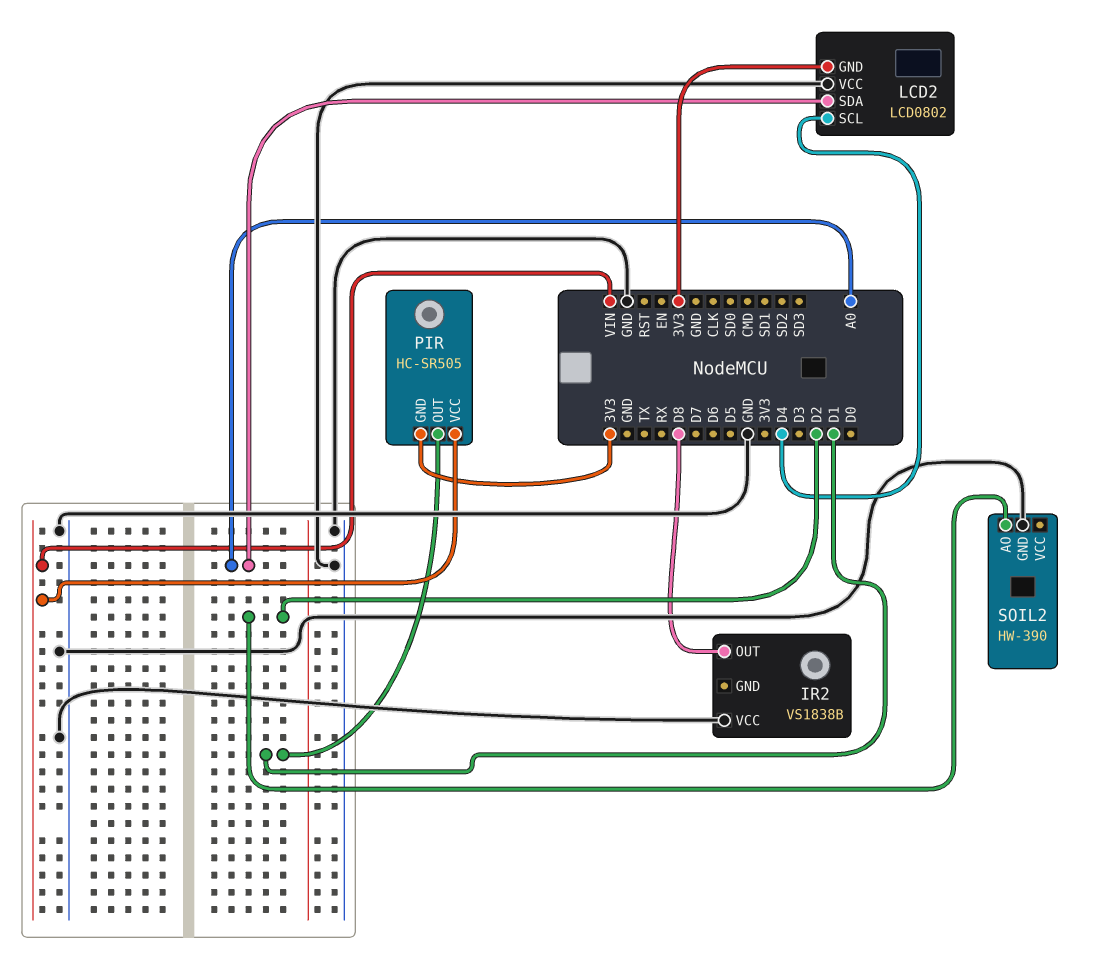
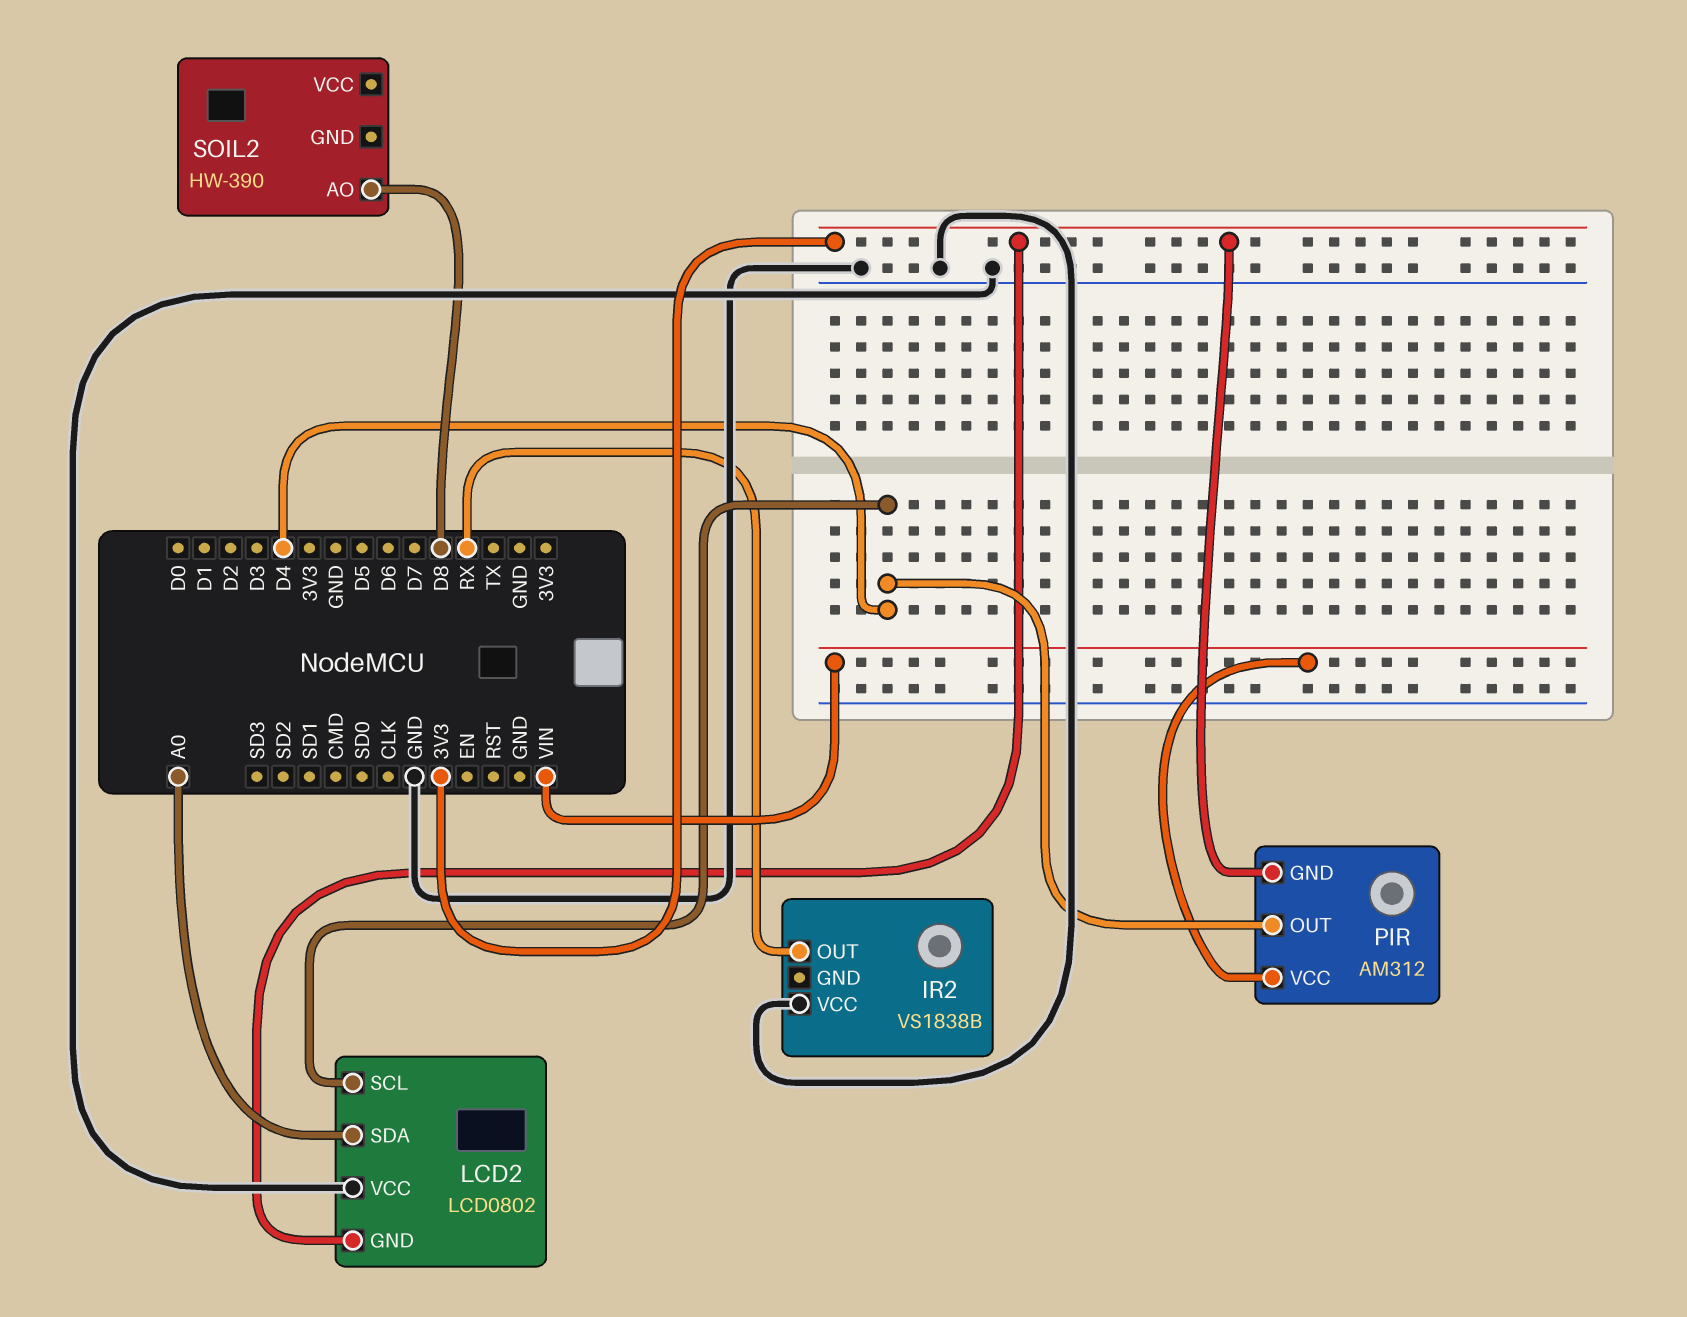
IR2 pin OUT: D8 -> RX
PIR: HC-SR505 -> AM312
PIR pin OUT: D1 -> D4
SOIL2 pin AO: D2 -> D8
SOIL2 pin GND: GND -> none

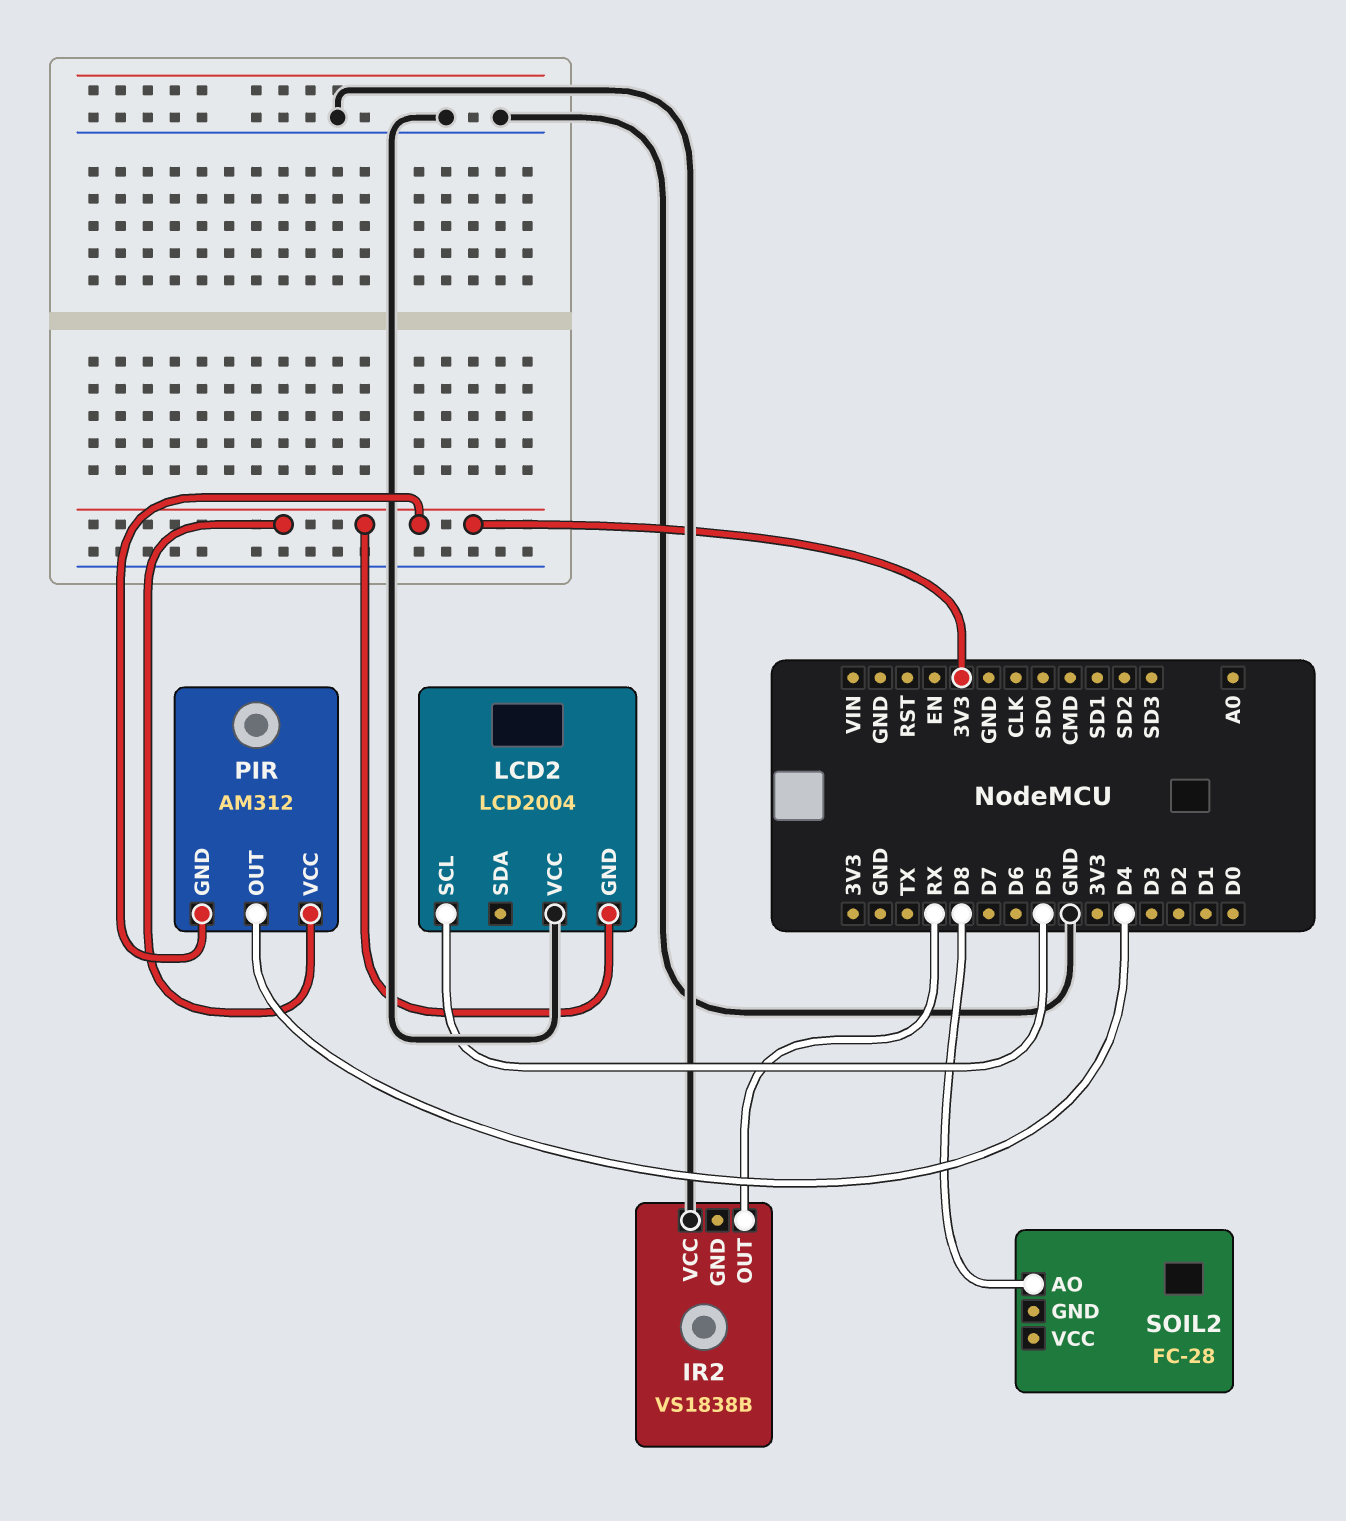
LCD2: LCD0802 -> LCD2004
LCD2 pin SCL: D4 -> D5
LCD2 pin SDA: A0 -> none
PIR pin VCC: VIN -> 3V3
SOIL2: HW-390 -> FC-28

